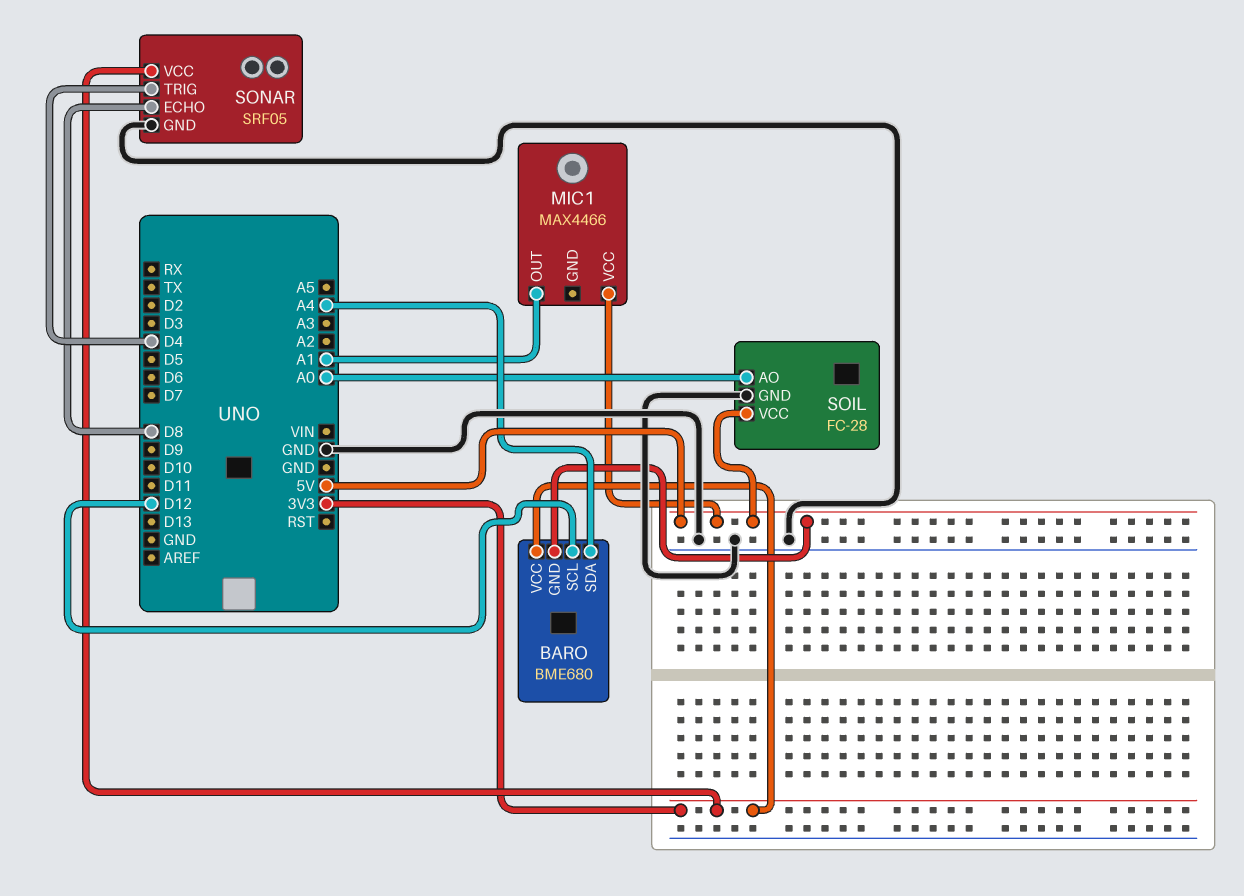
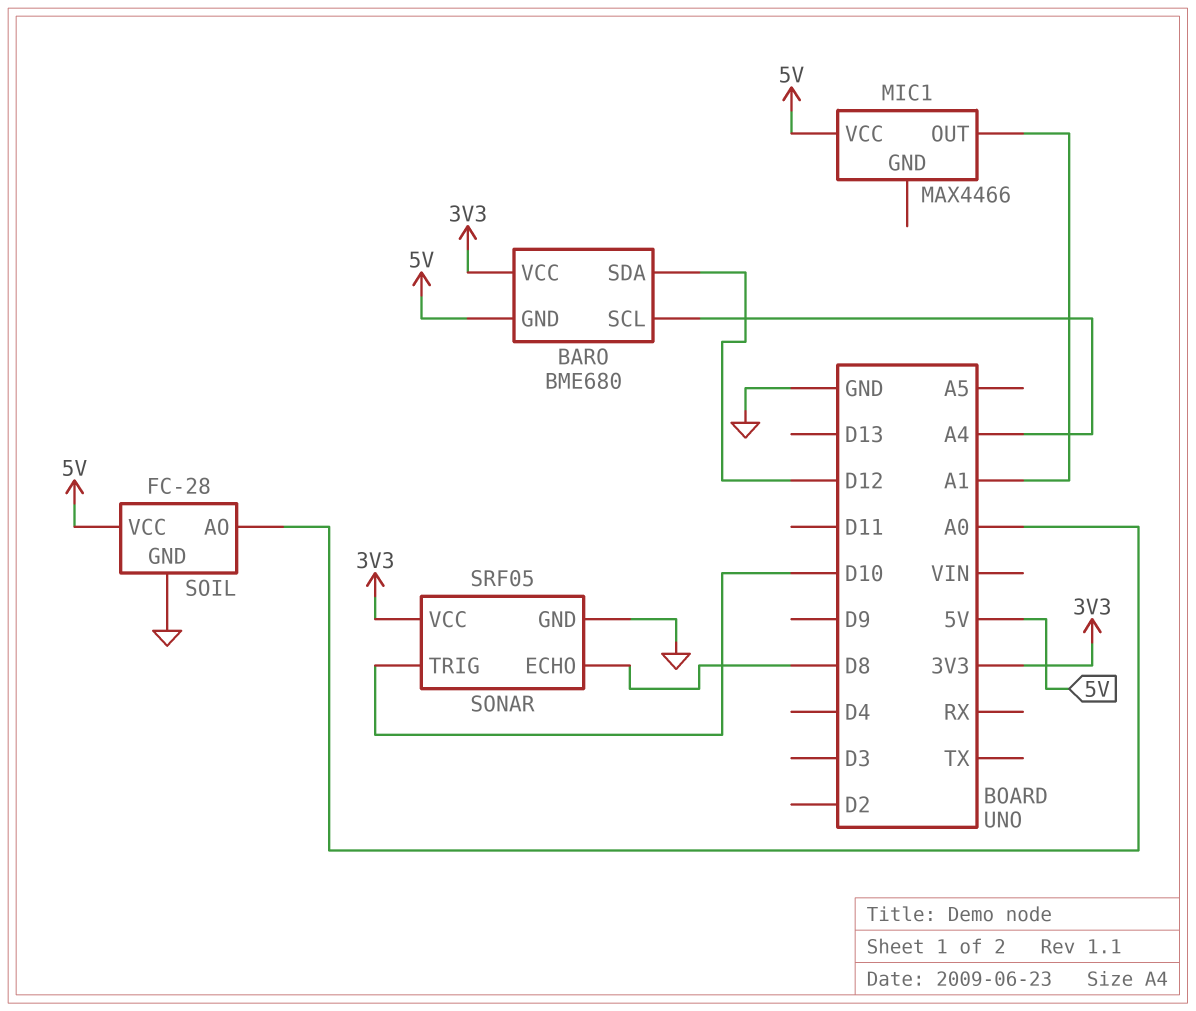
BARO pin SCL: D12 -> A4
BARO pin SDA: A4 -> D12
SONAR pin TRIG: D4 -> D10

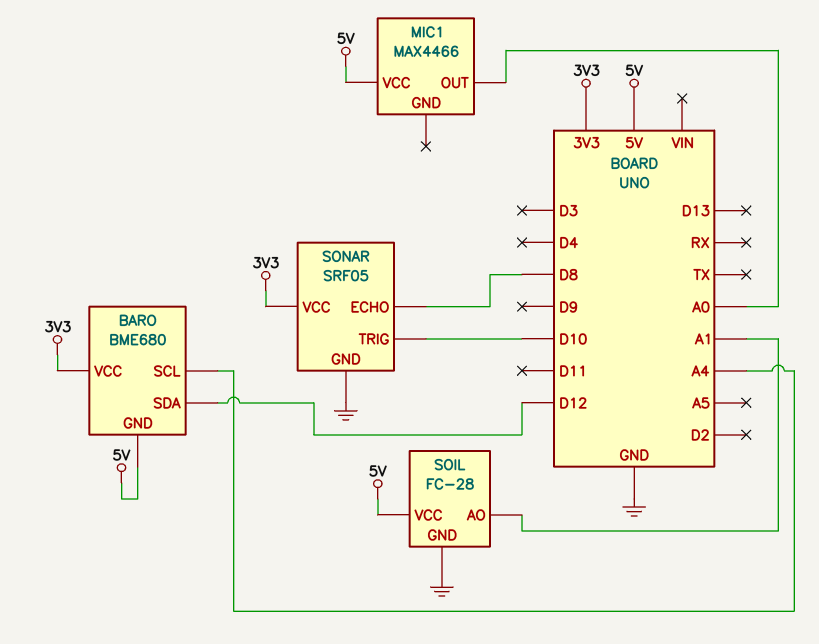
MIC1 pin OUT: A1 -> A0
SOIL pin AO: A0 -> A1

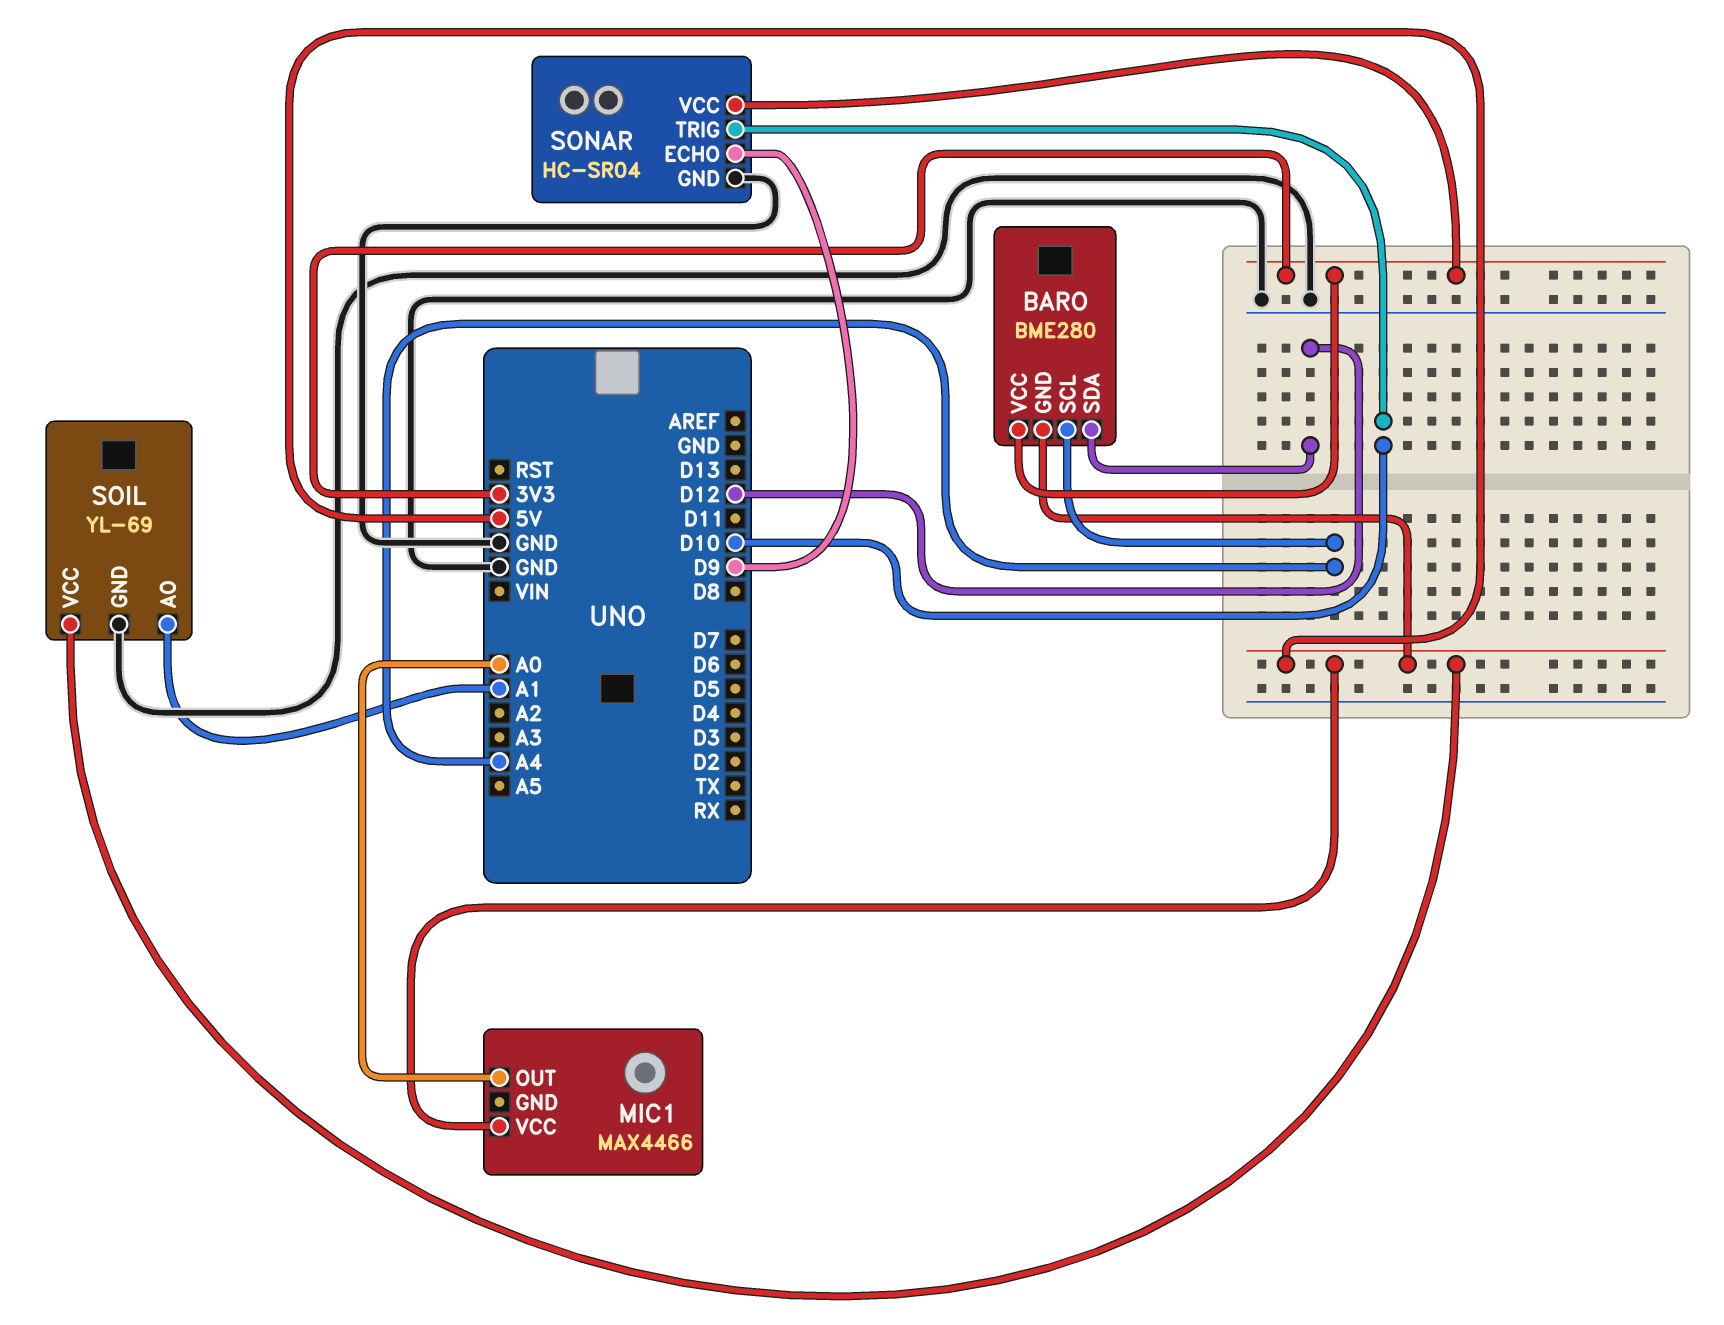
BARO: BME680 -> BME280
SOIL: FC-28 -> YL-69
SONAR: SRF05 -> HC-SR04
SONAR pin ECHO: D8 -> D9

